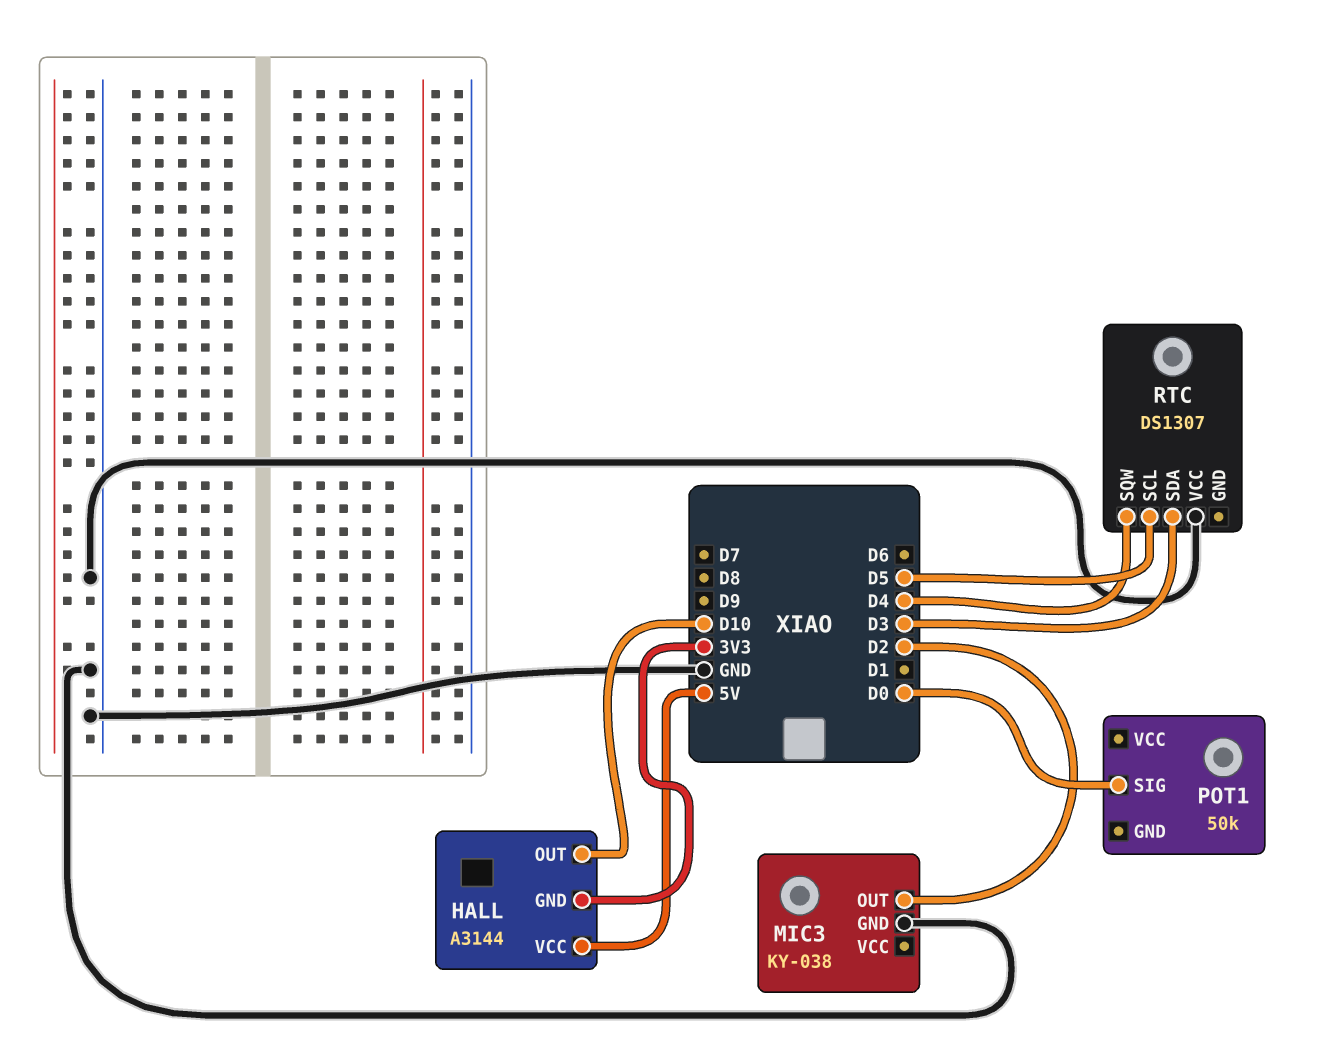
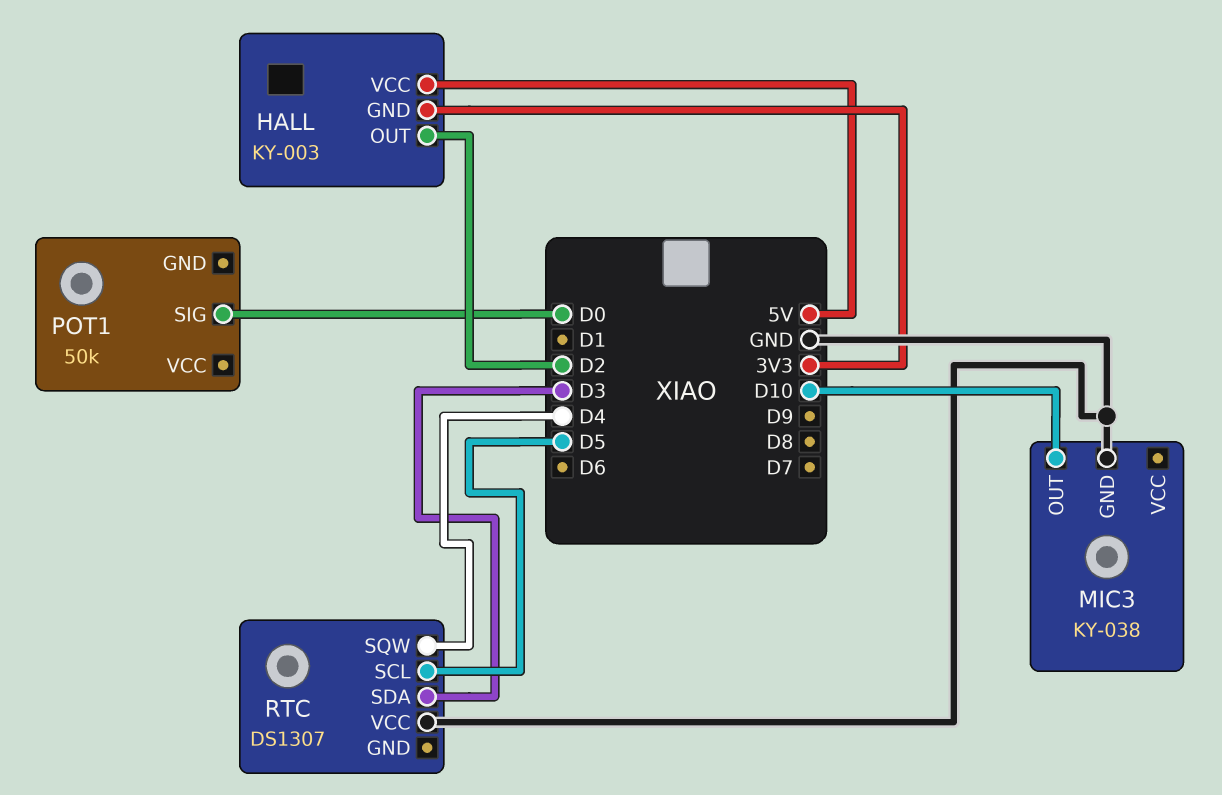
HALL: A3144 -> KY-003
HALL pin OUT: D10 -> D2
MIC3 pin OUT: D2 -> D10

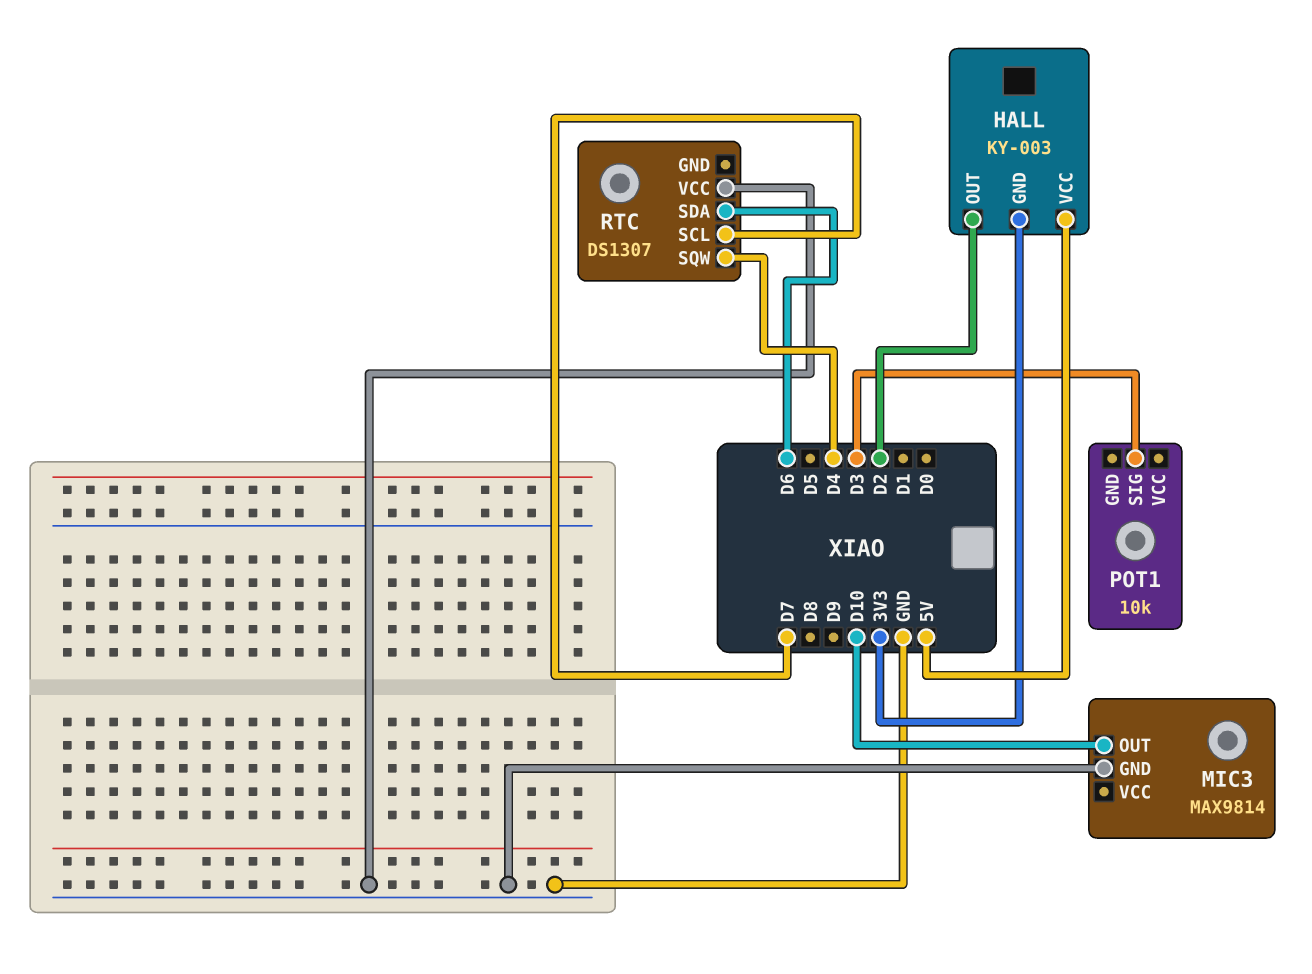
MIC3: KY-038 -> MAX9814
POT1: 50k -> 10k
POT1 pin SIG: D0 -> D3
RTC pin SCL: D5 -> D7
RTC pin SDA: D3 -> D6

